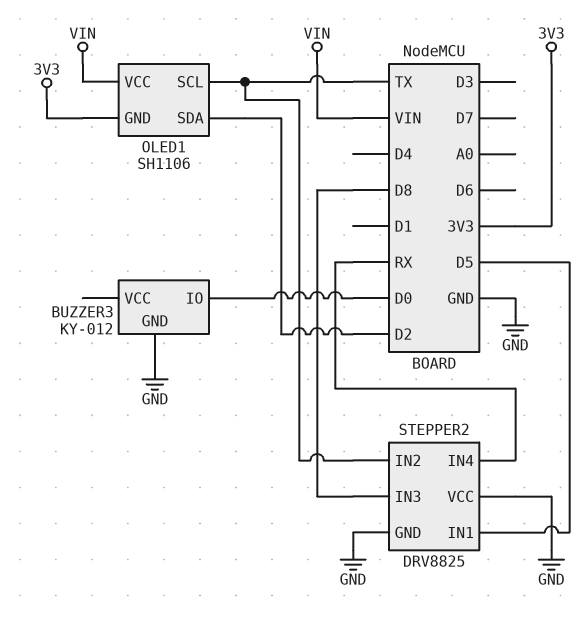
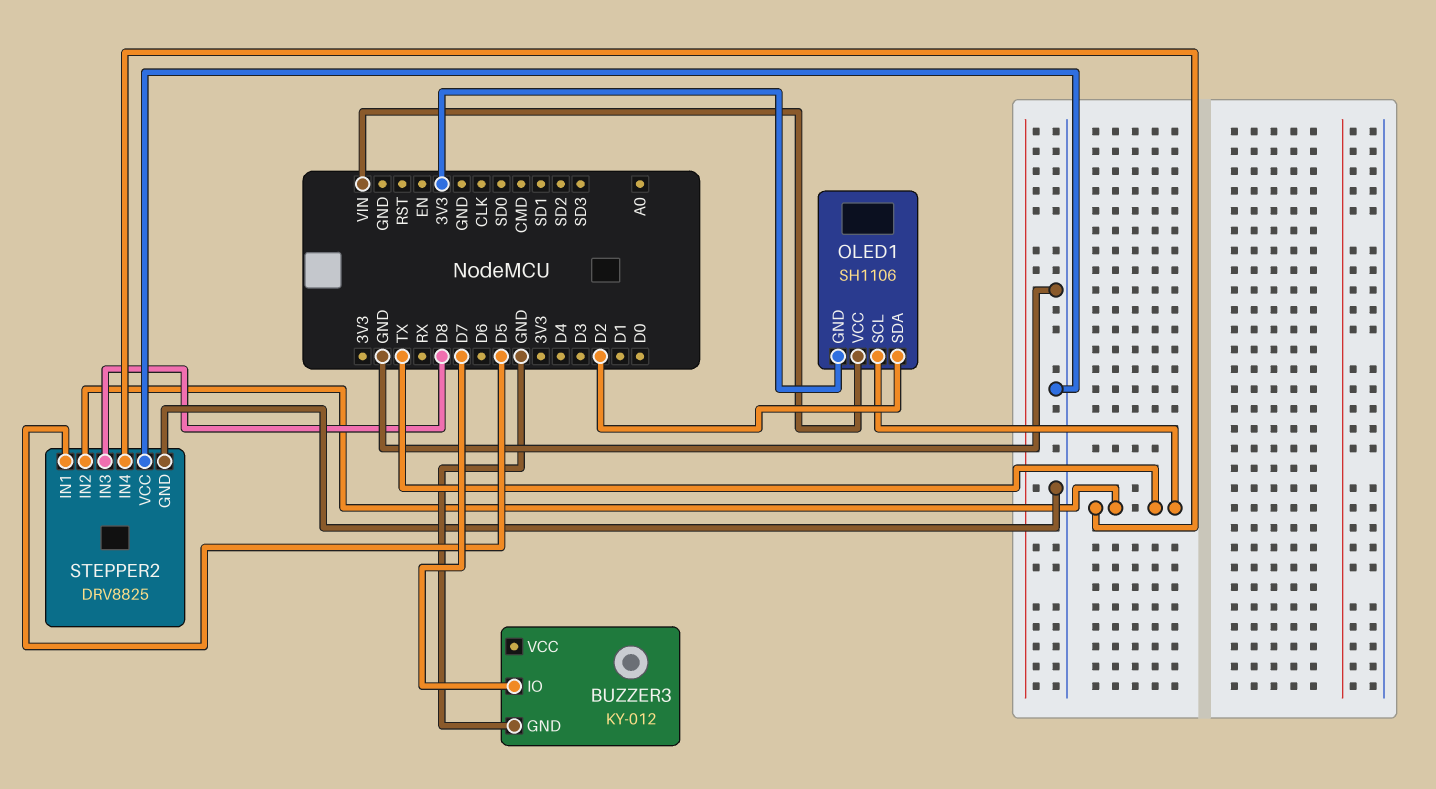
BUZZER3 pin IO: D0 -> D7
STEPPER2 pin IN4: RX -> TX

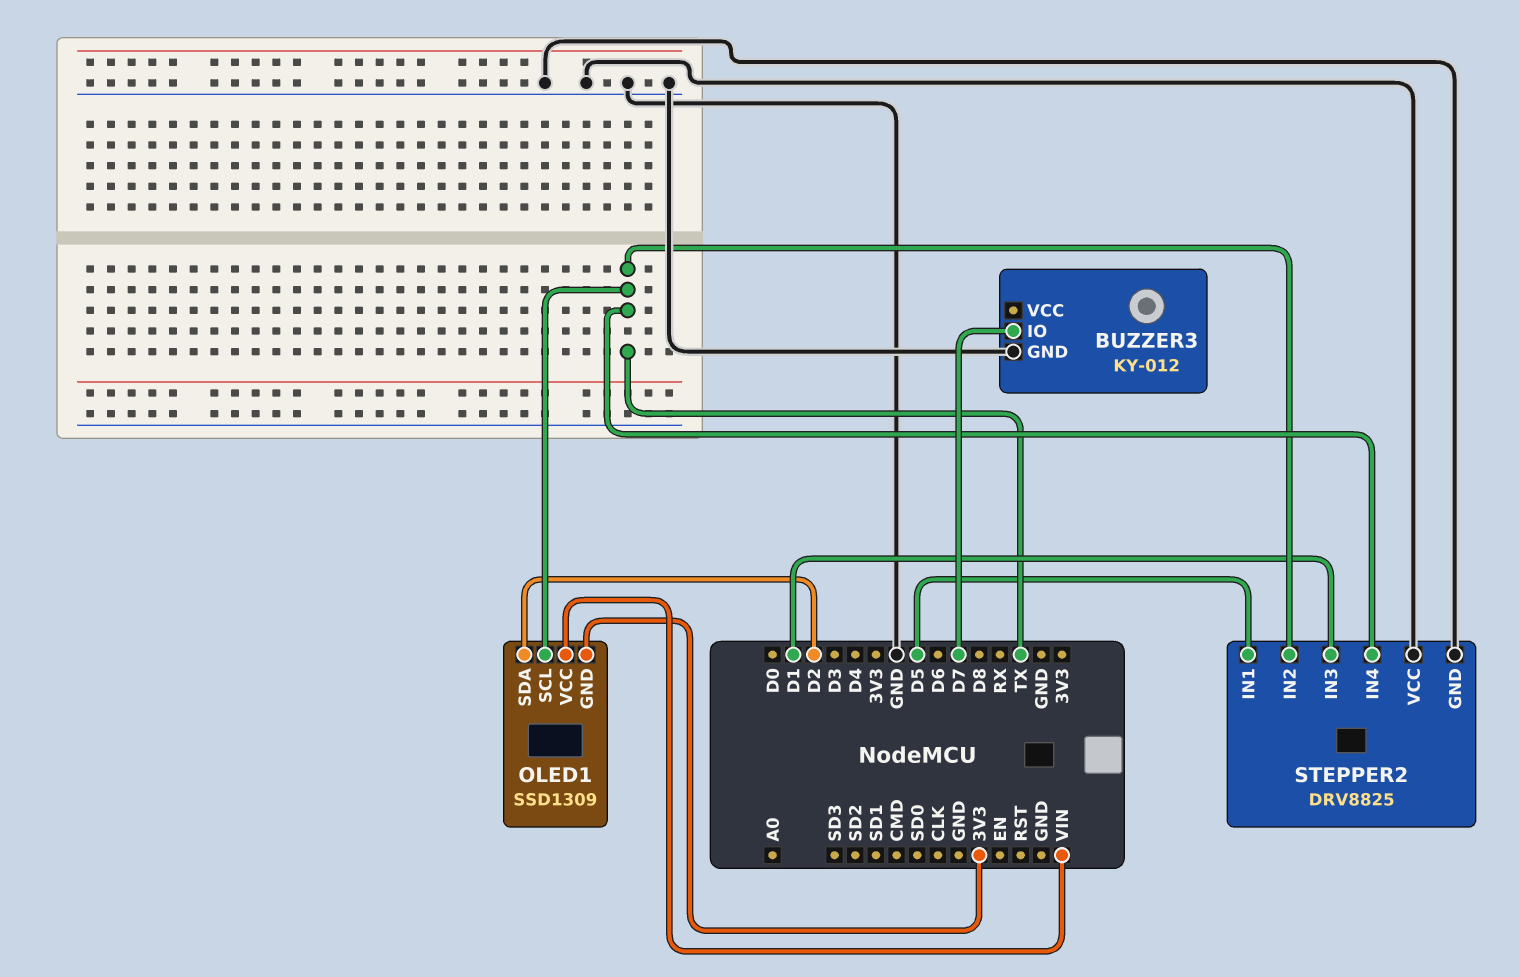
OLED1: SH1106 -> SSD1309
STEPPER2 pin IN3: D8 -> D1

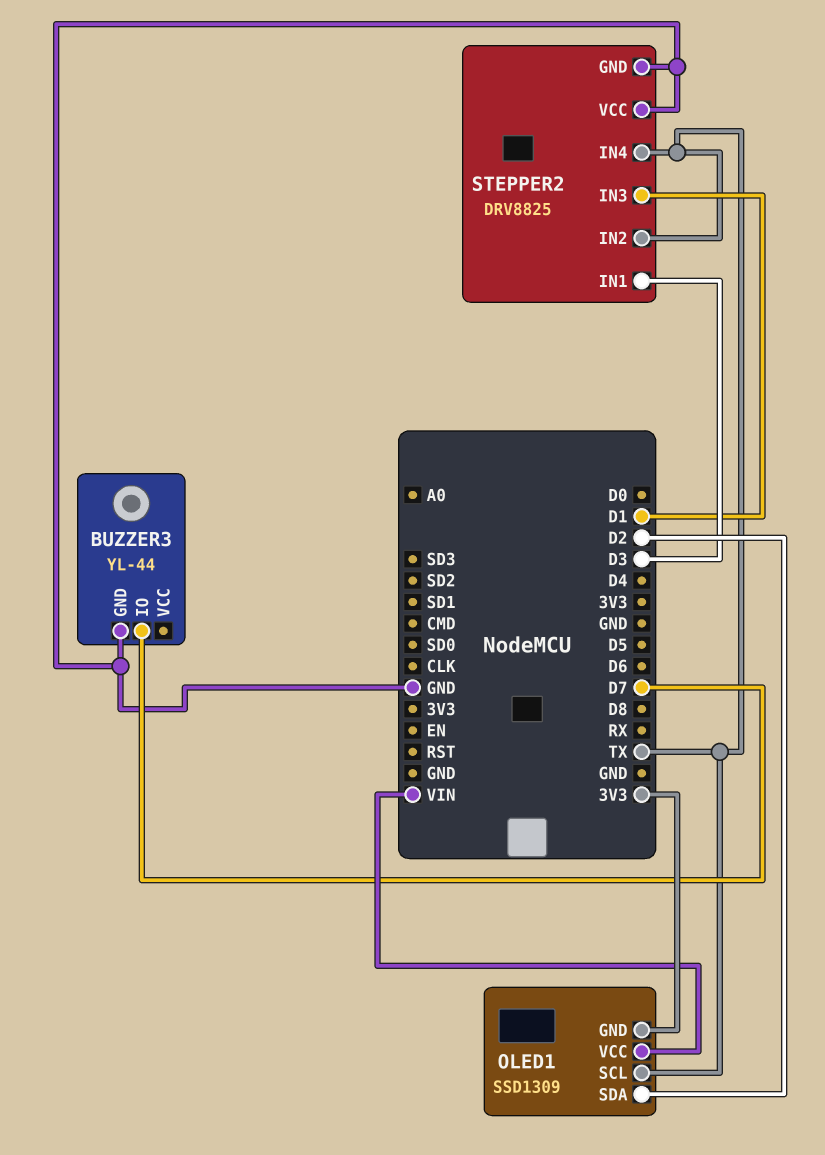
BUZZER3: KY-012 -> YL-44
STEPPER2 pin IN1: D5 -> D3

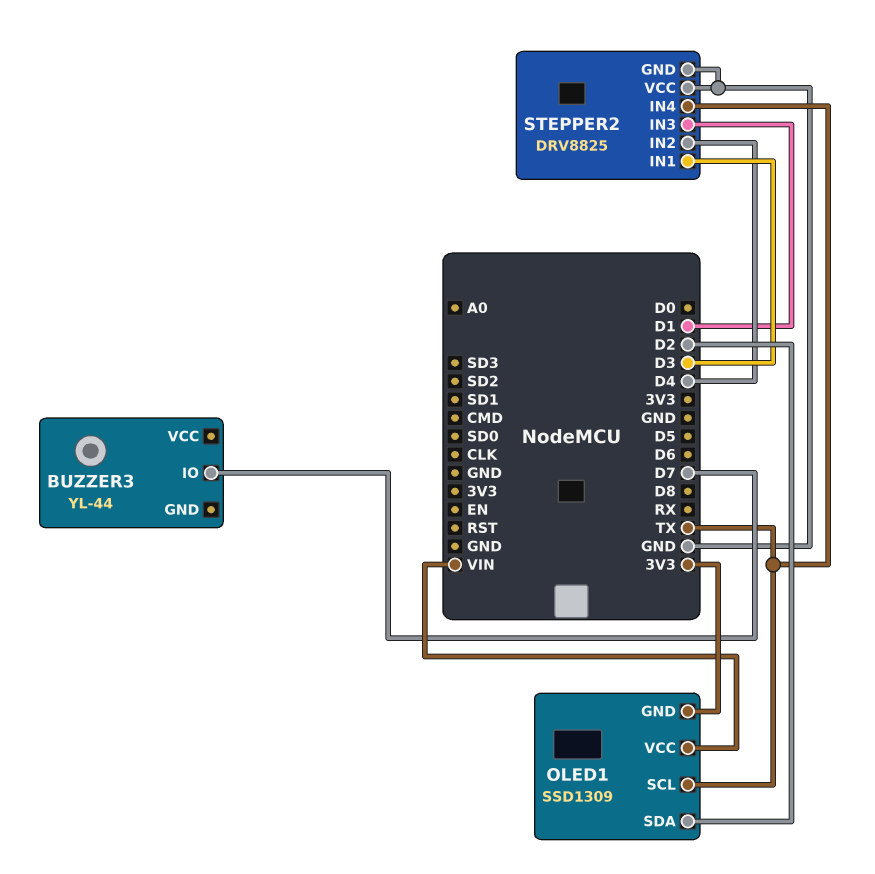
BUZZER3 pin GND: GND -> none
STEPPER2 pin IN2: TX -> D4

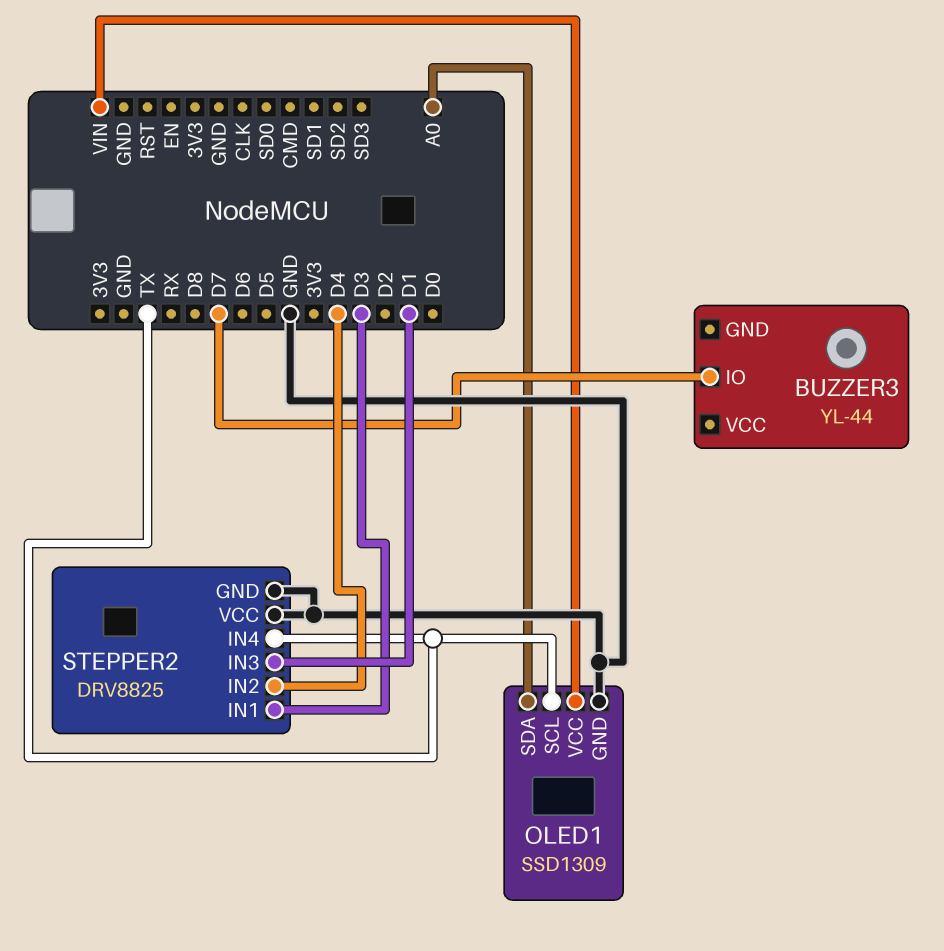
OLED1 pin GND: 3V3 -> GND
OLED1 pin SDA: D2 -> A0

